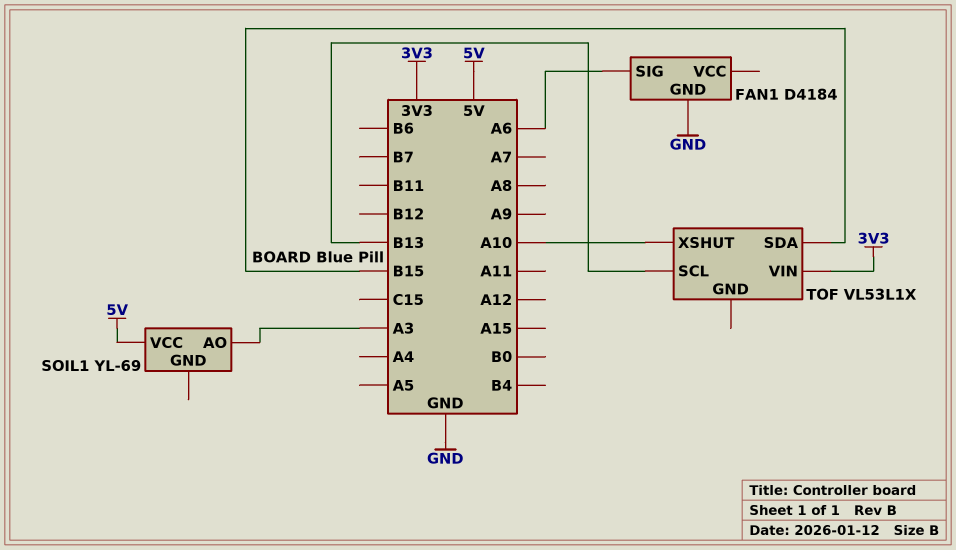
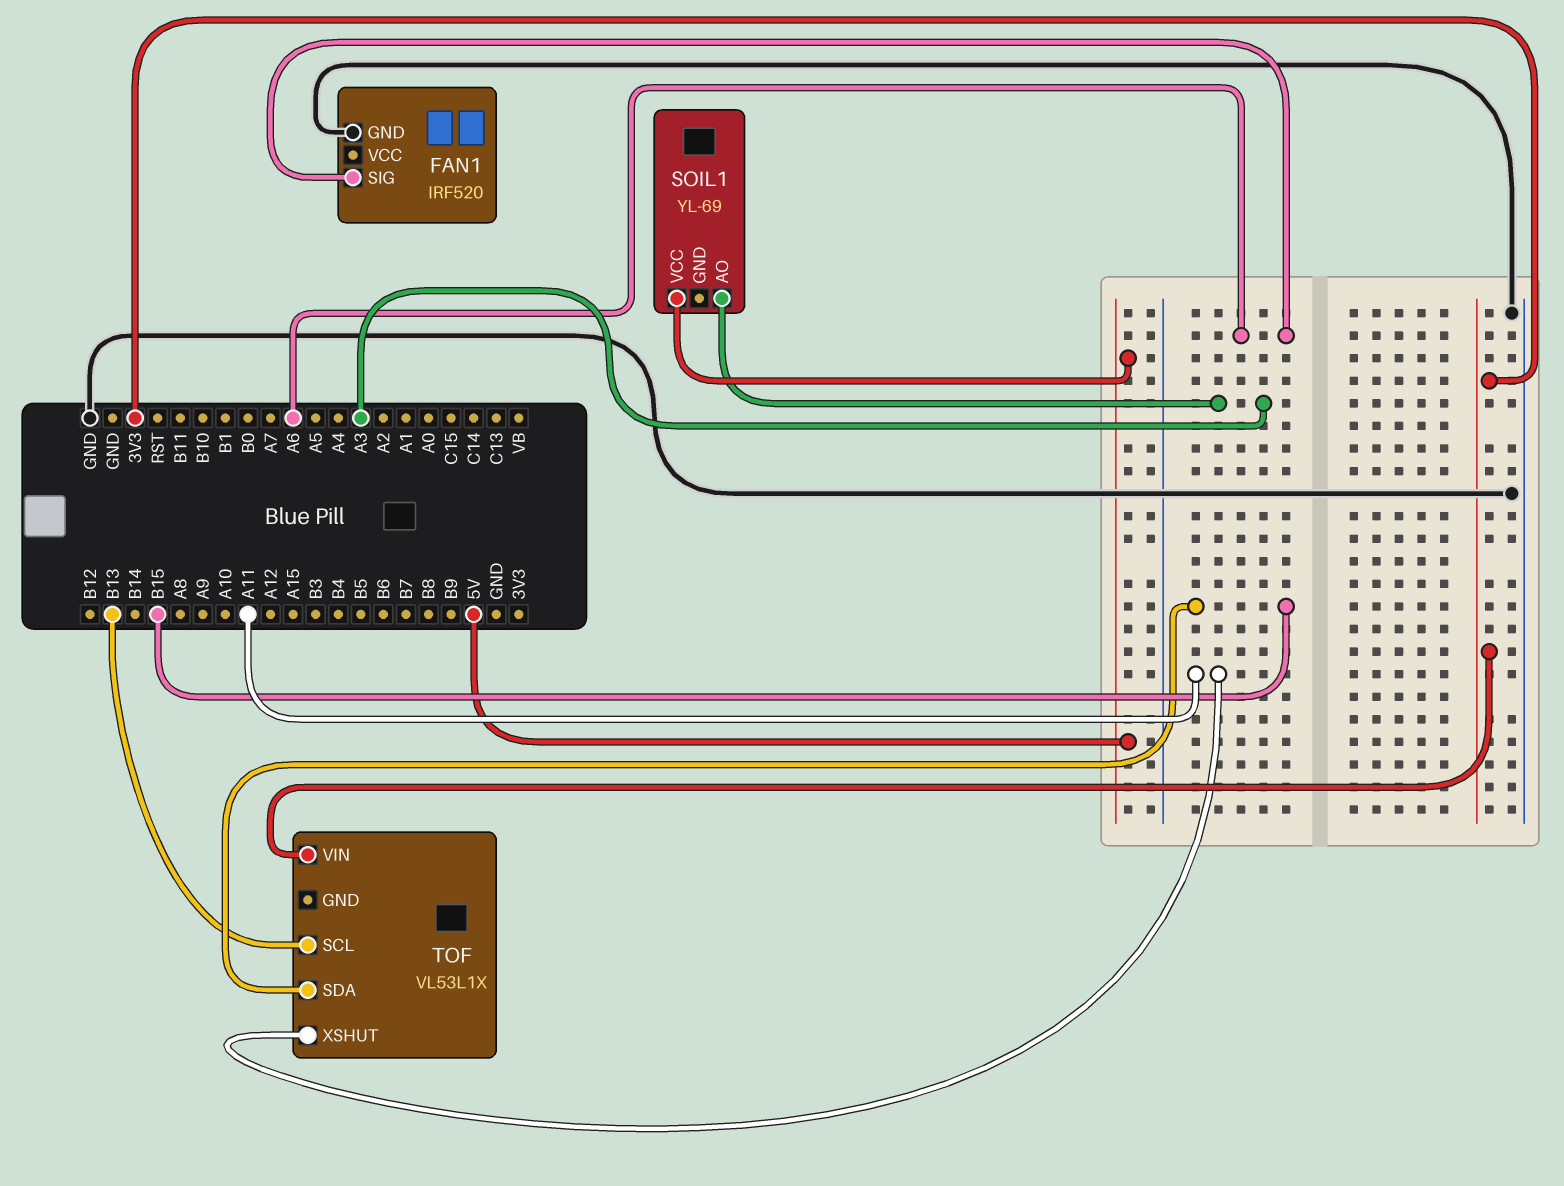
FAN1: D4184 -> IRF520
TOF pin XSHUT: A10 -> A11

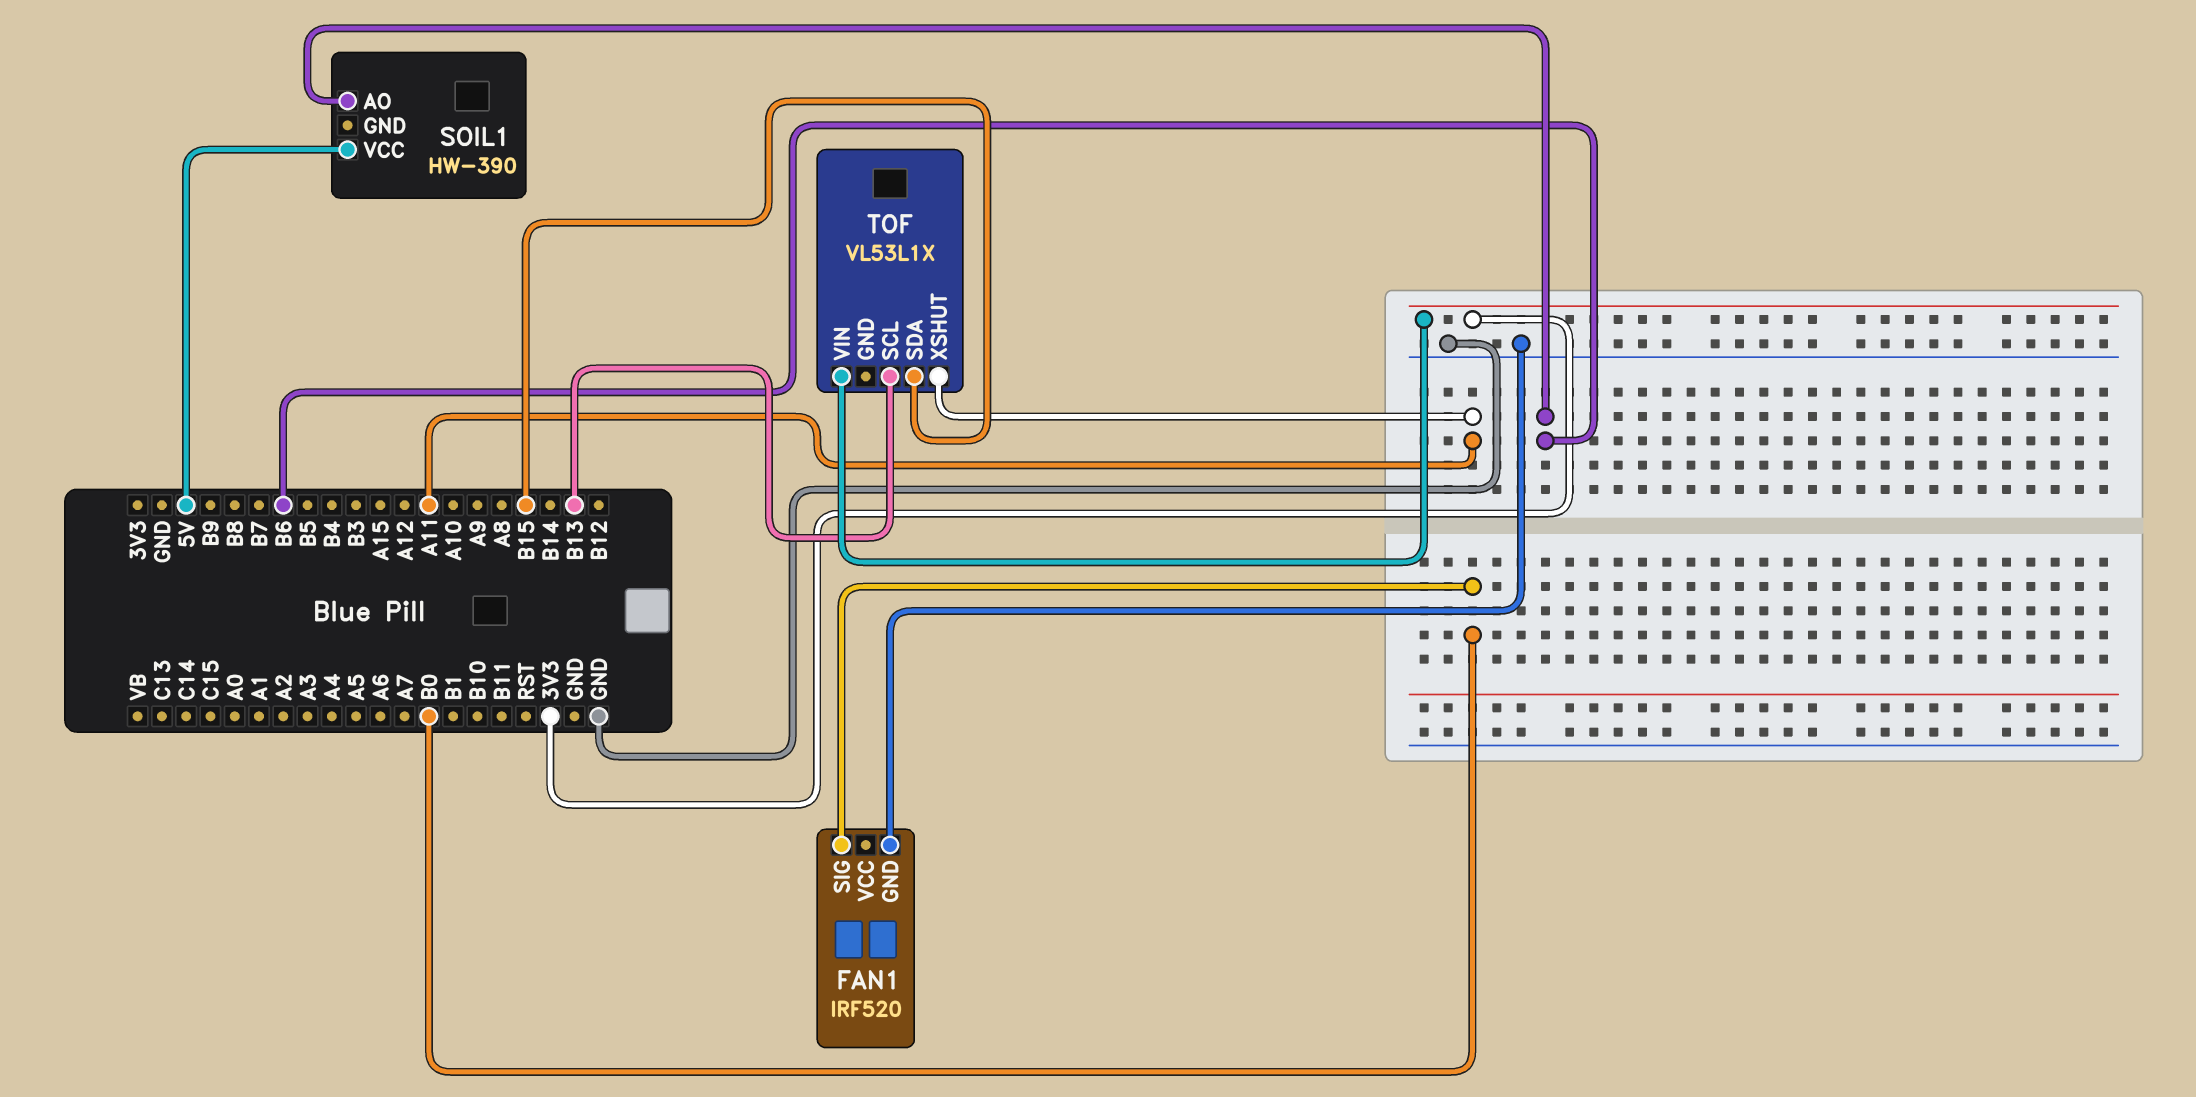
FAN1 pin SIG: A6 -> B0
SOIL1: YL-69 -> HW-390
SOIL1 pin AO: A3 -> B6

